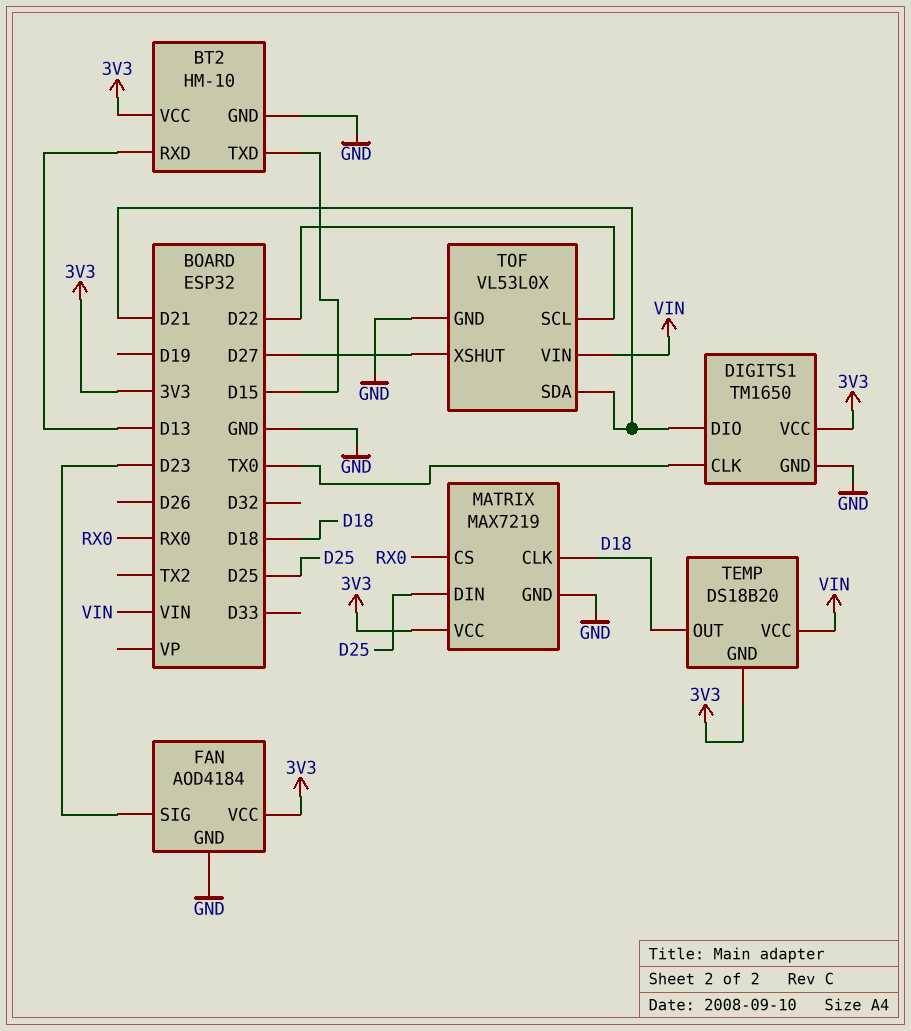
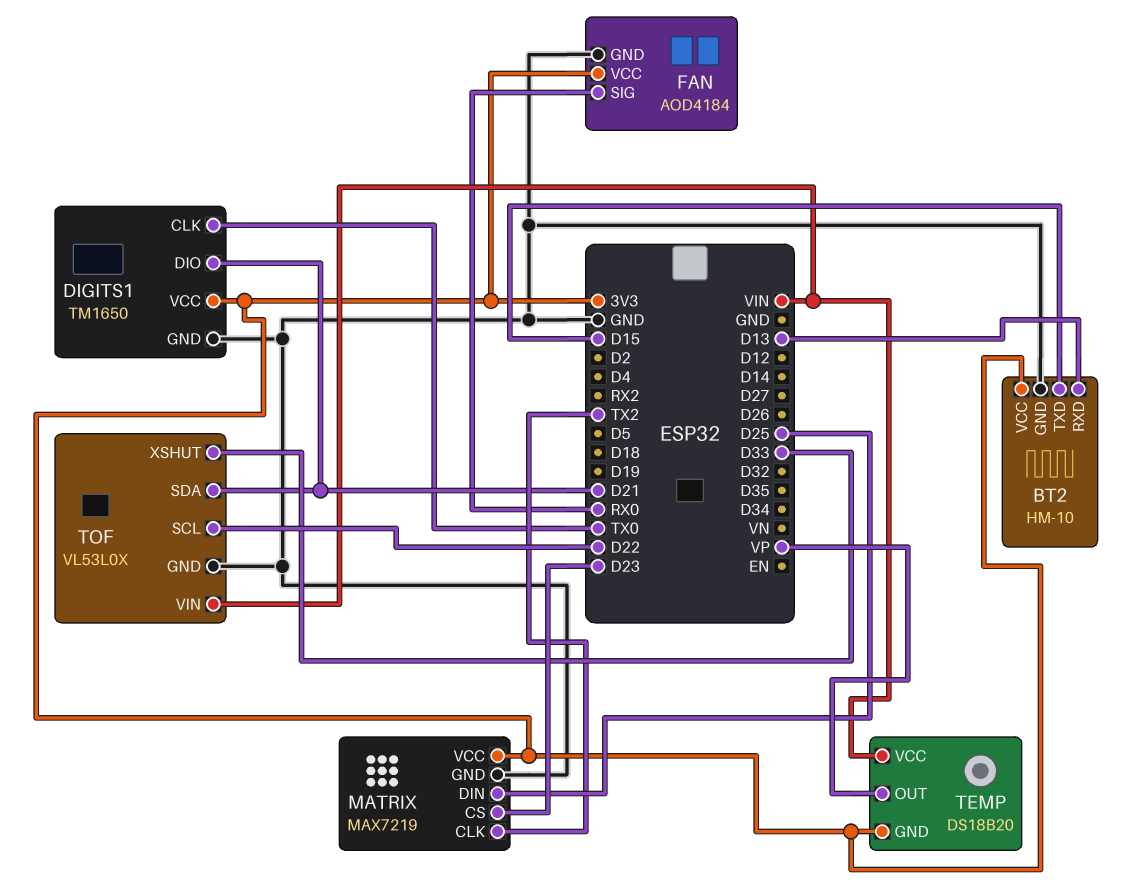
FAN pin SIG: D23 -> RX0
MATRIX pin CLK: D18 -> TX2
MATRIX pin CS: RX0 -> D23
TEMP pin OUT: D18 -> VP
TOF pin XSHUT: D27 -> D33

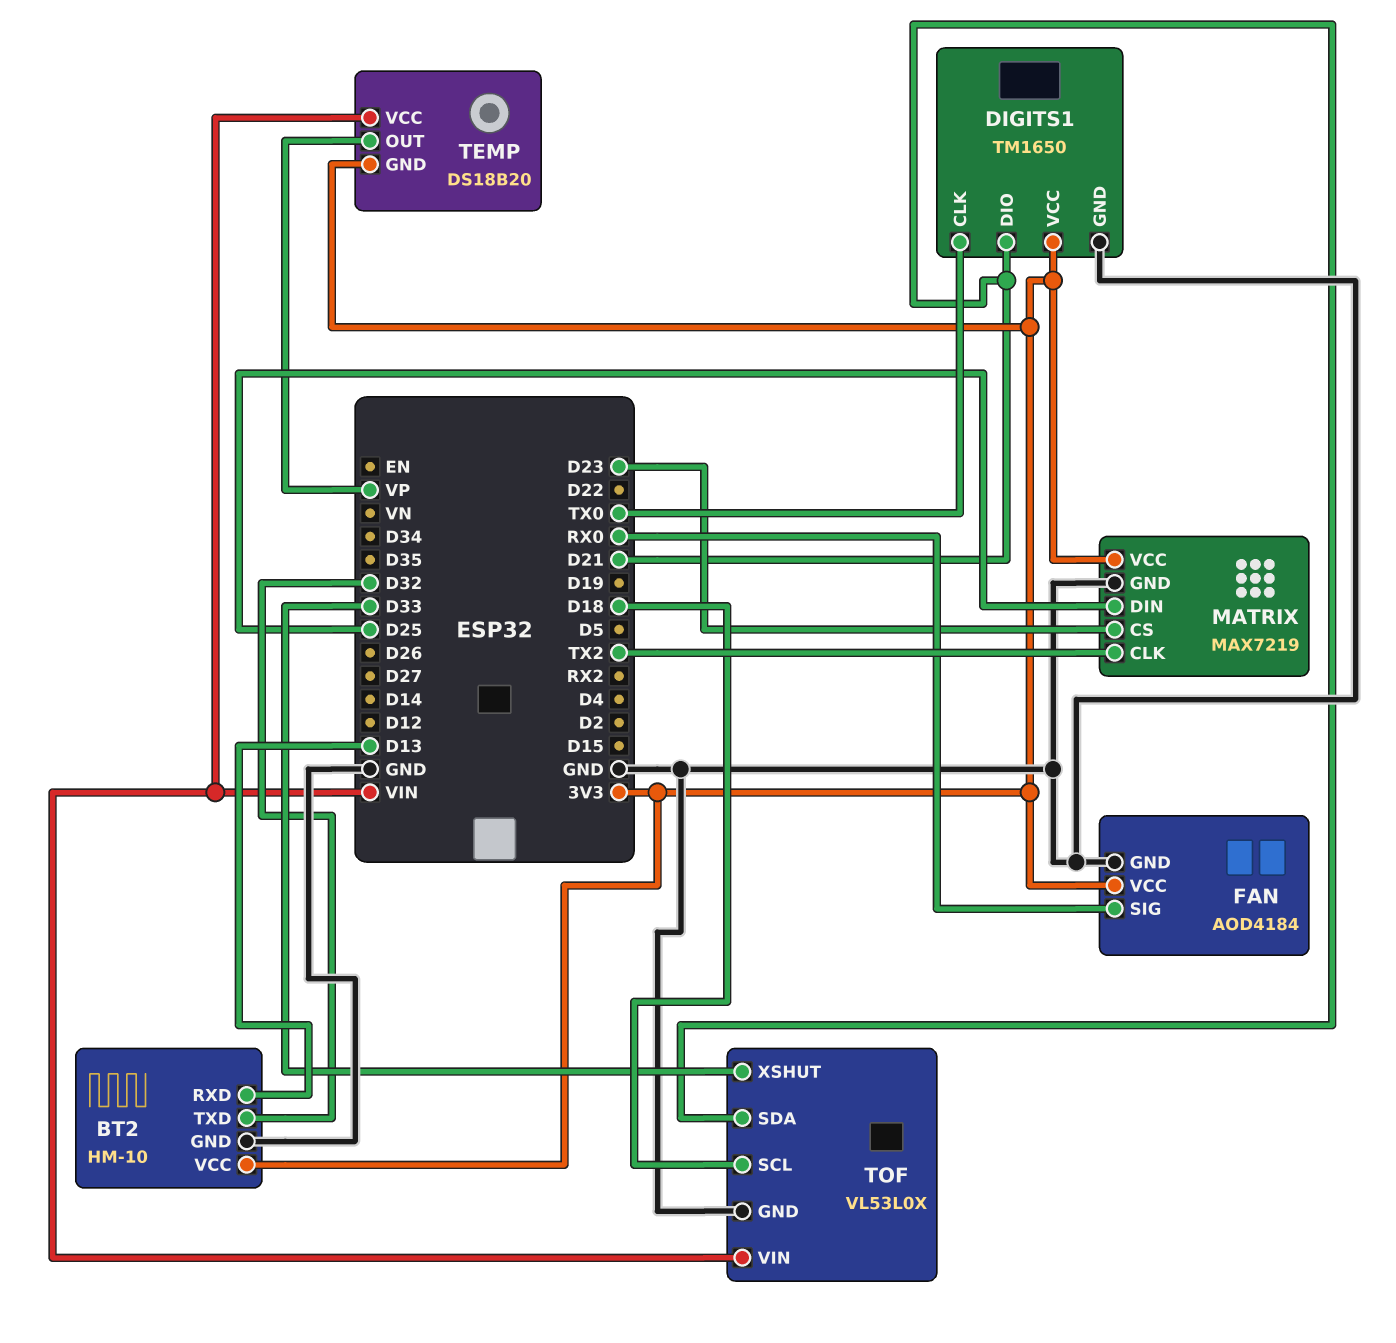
BT2 pin TXD: D15 -> D32
TOF pin SCL: D22 -> D18

